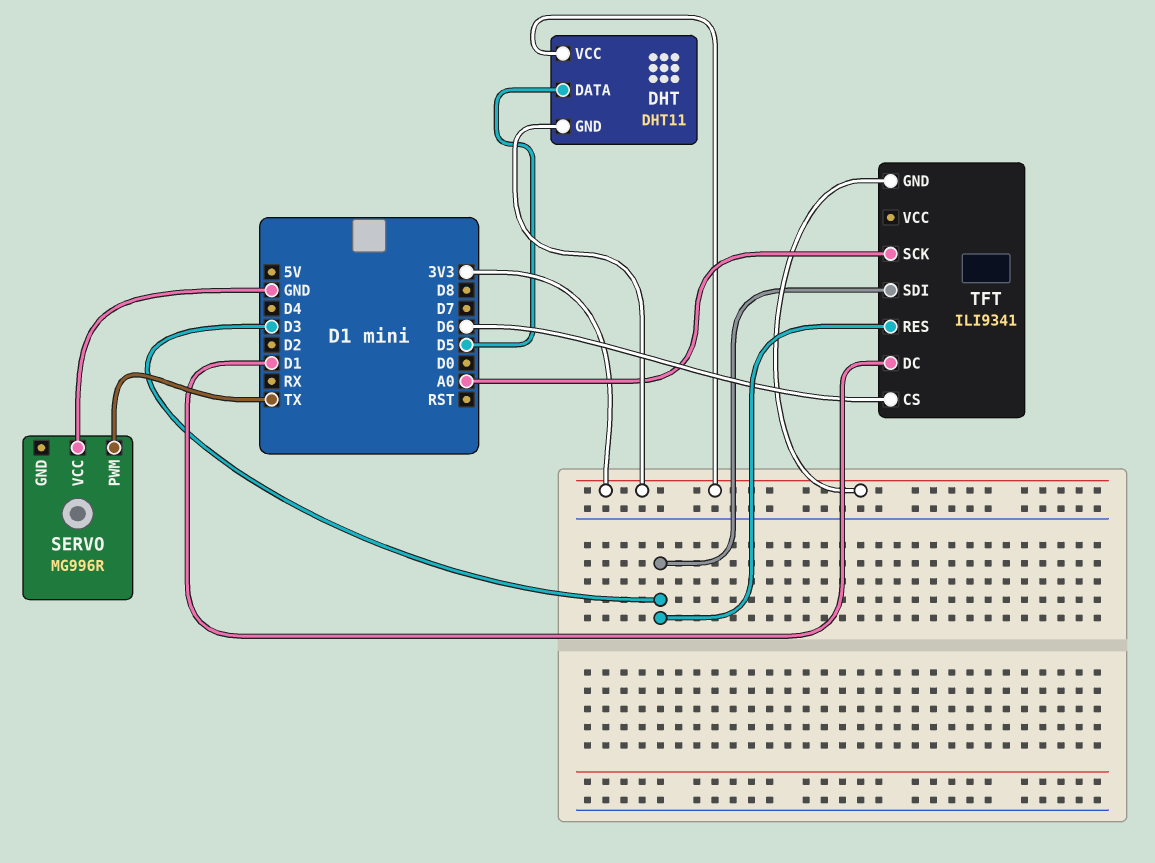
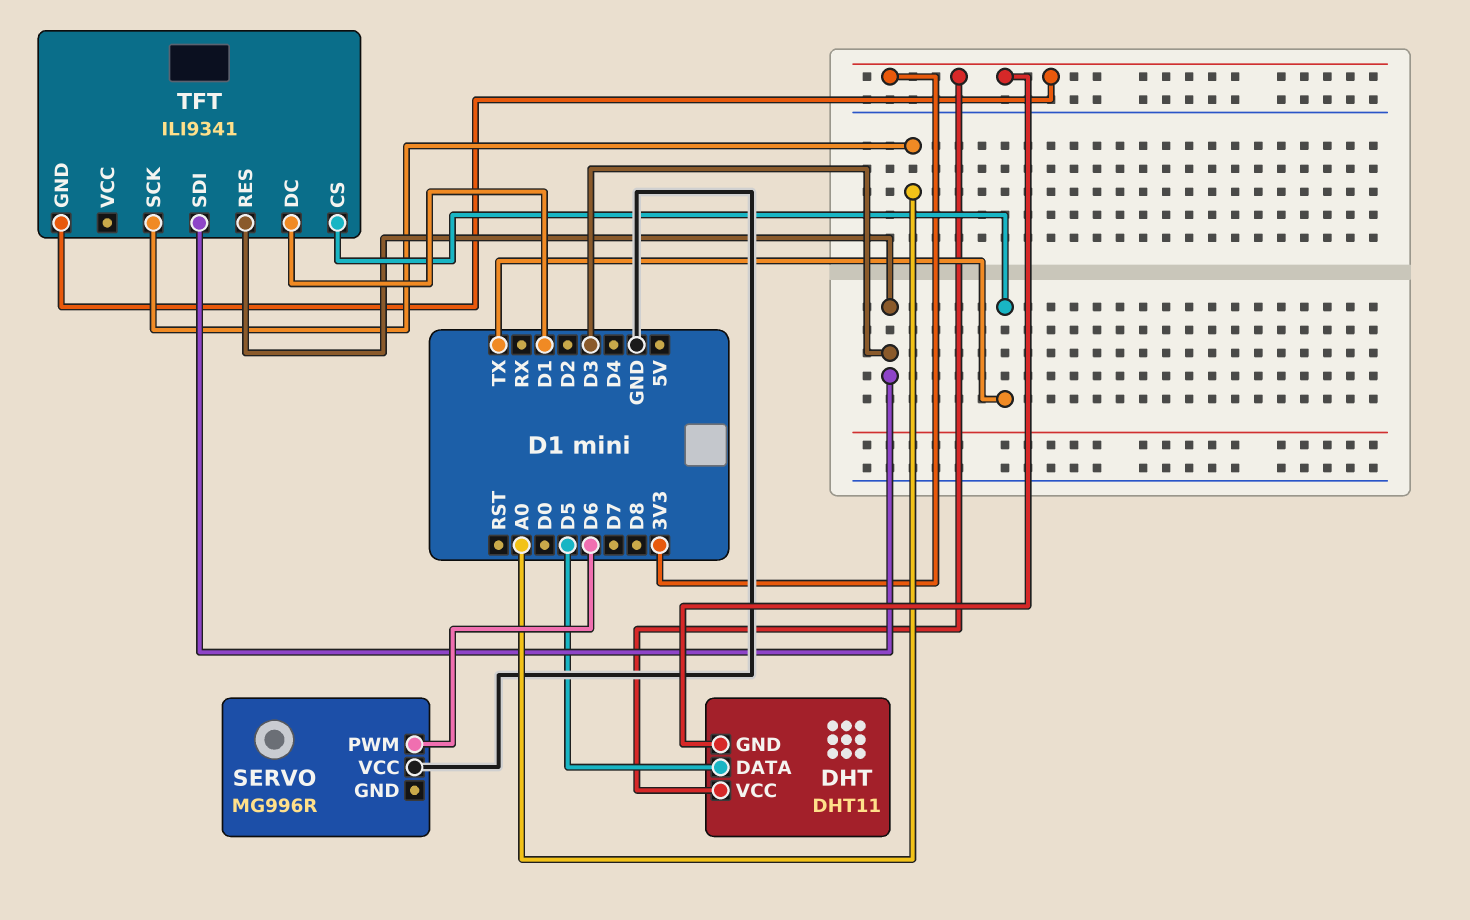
SERVO pin PWM: TX -> D6
TFT pin CS: D6 -> TX

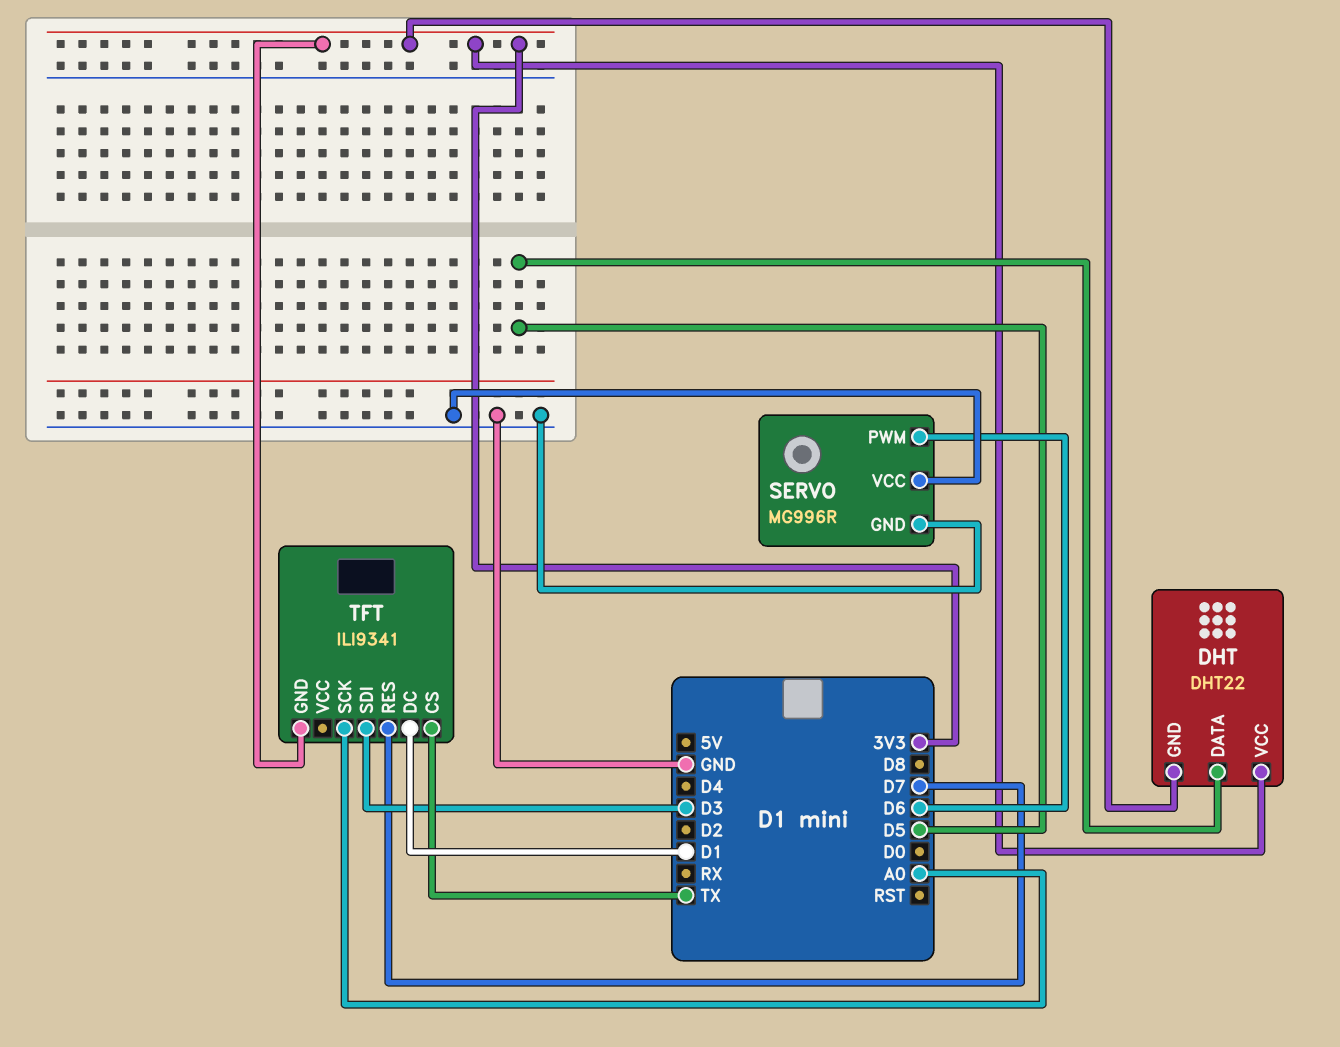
DHT: DHT11 -> DHT22
SERVO pin GND: none -> GND
TFT pin RES: D3 -> D7

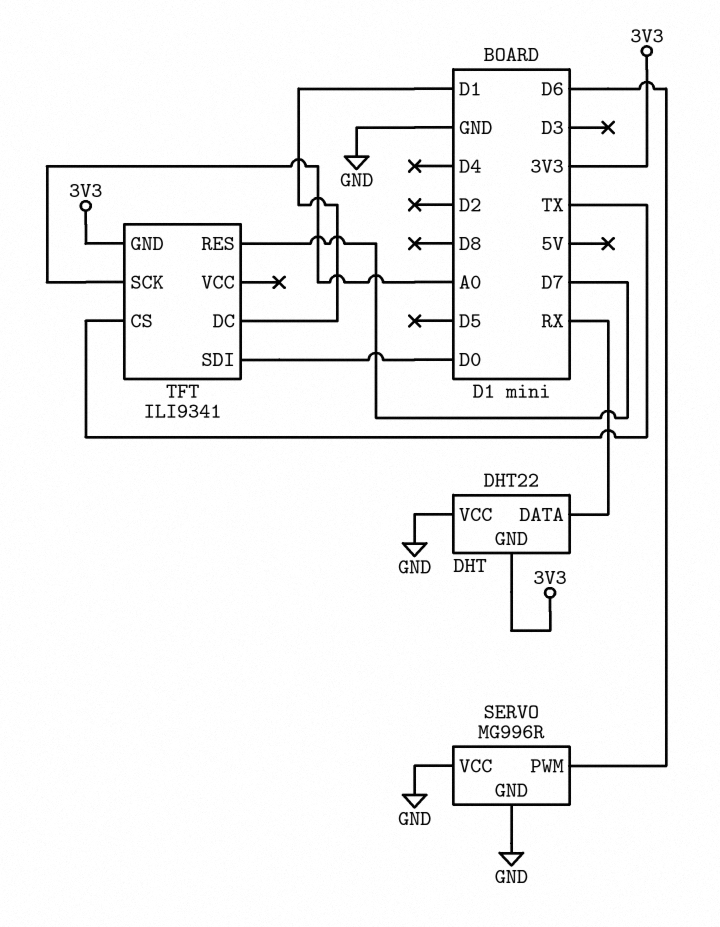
DHT pin DATA: D5 -> RX
DHT pin VCC: 3V3 -> GND
TFT pin SDI: D3 -> D0

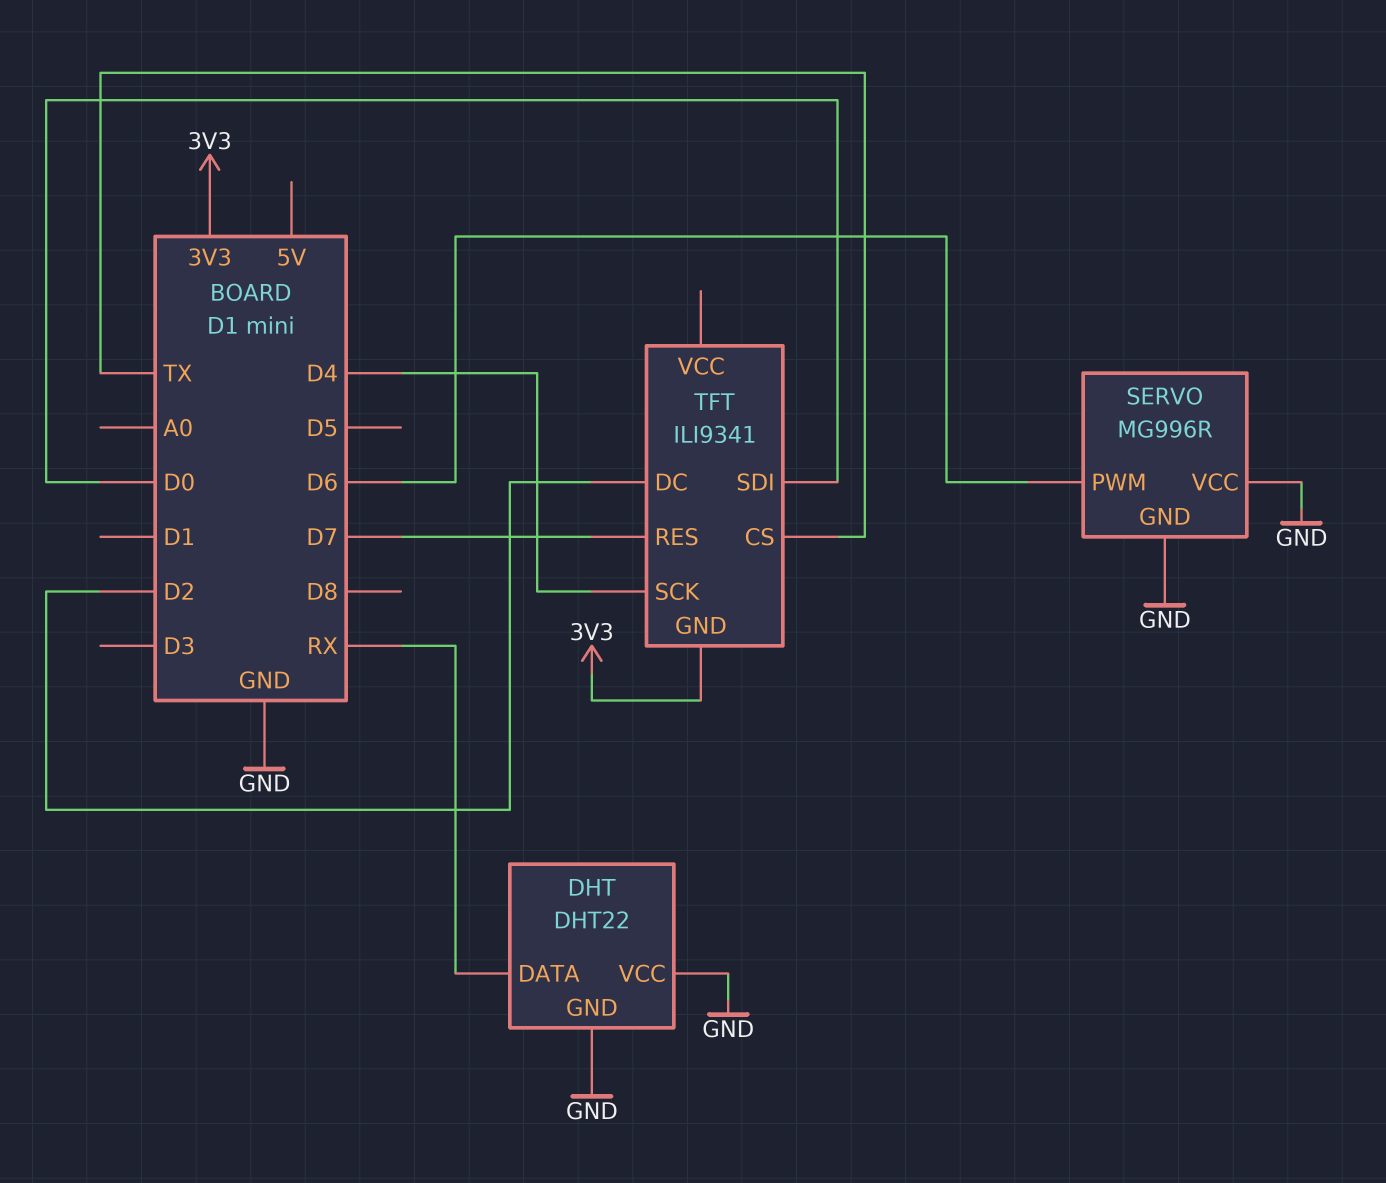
DHT pin GND: 3V3 -> GND
TFT pin DC: D1 -> D2
TFT pin SCK: A0 -> D4

